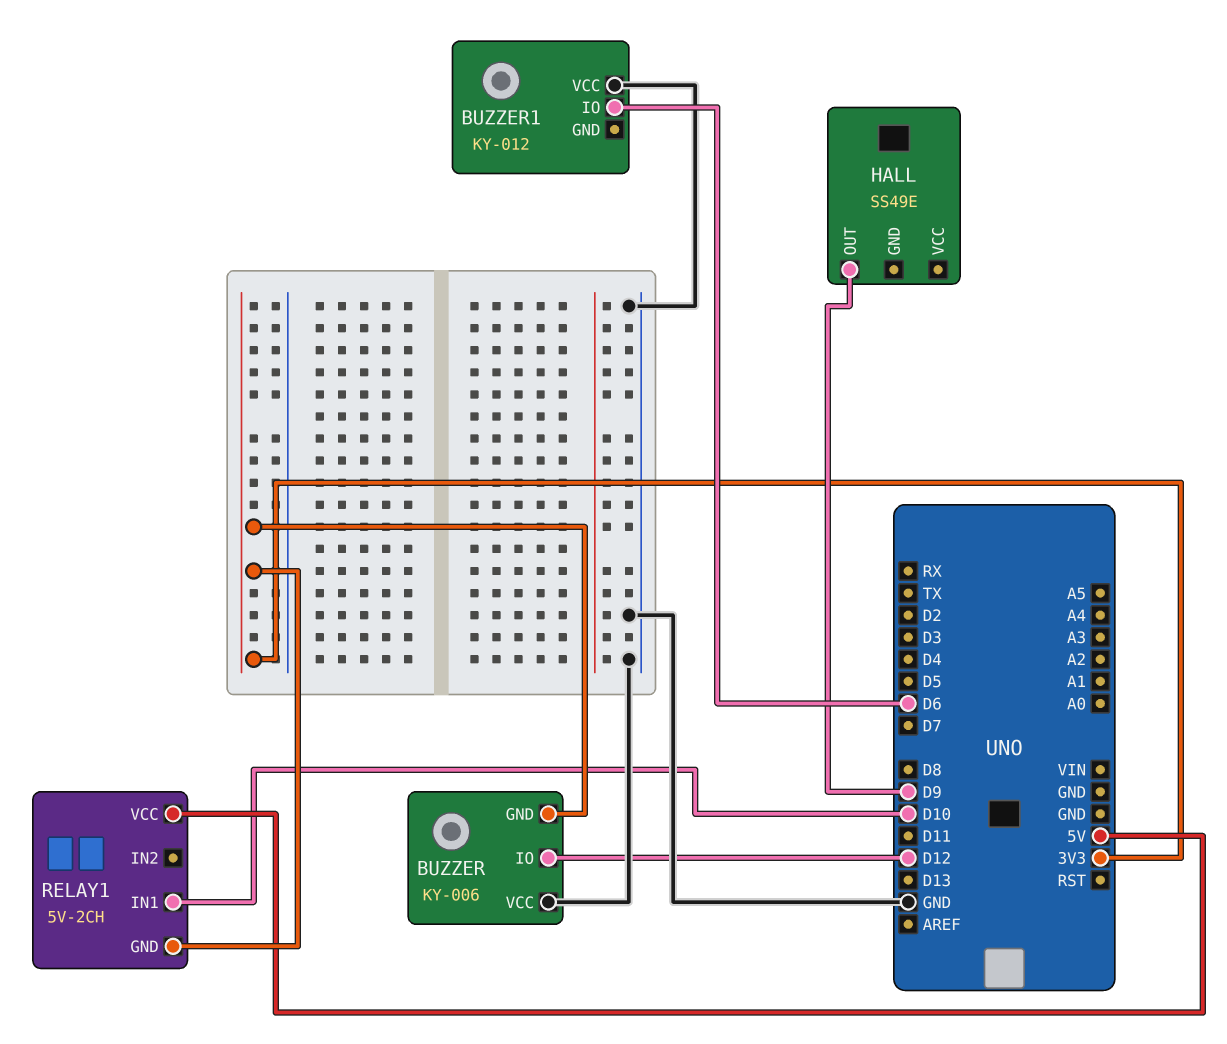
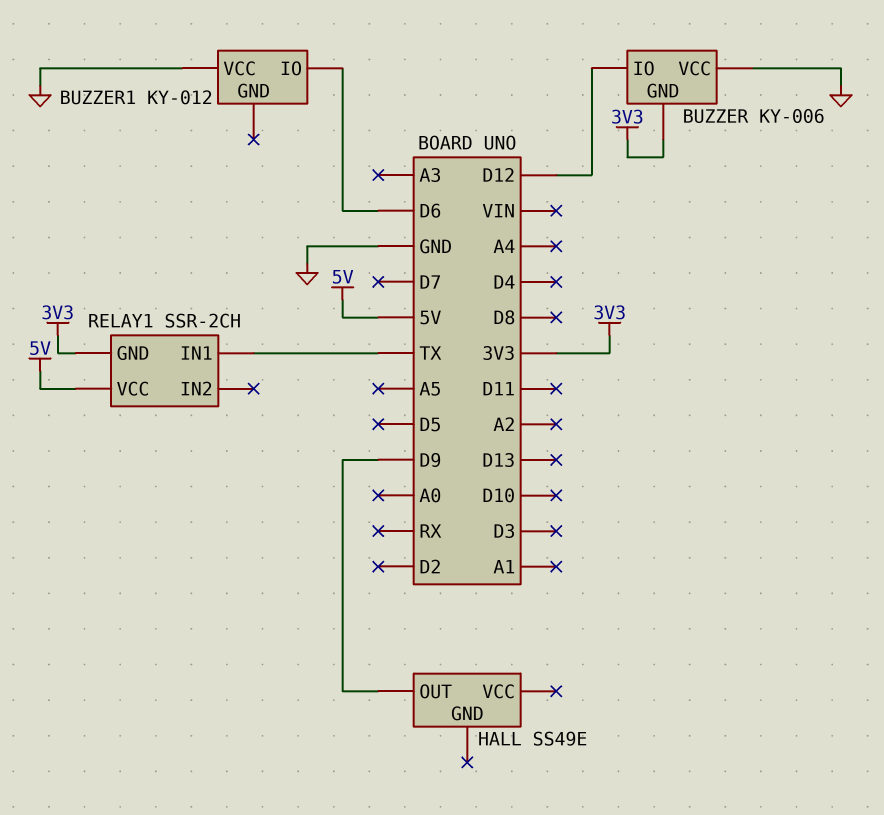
RELAY1: 5V-2CH -> SSR-2CH
RELAY1 pin IN1: D10 -> TX

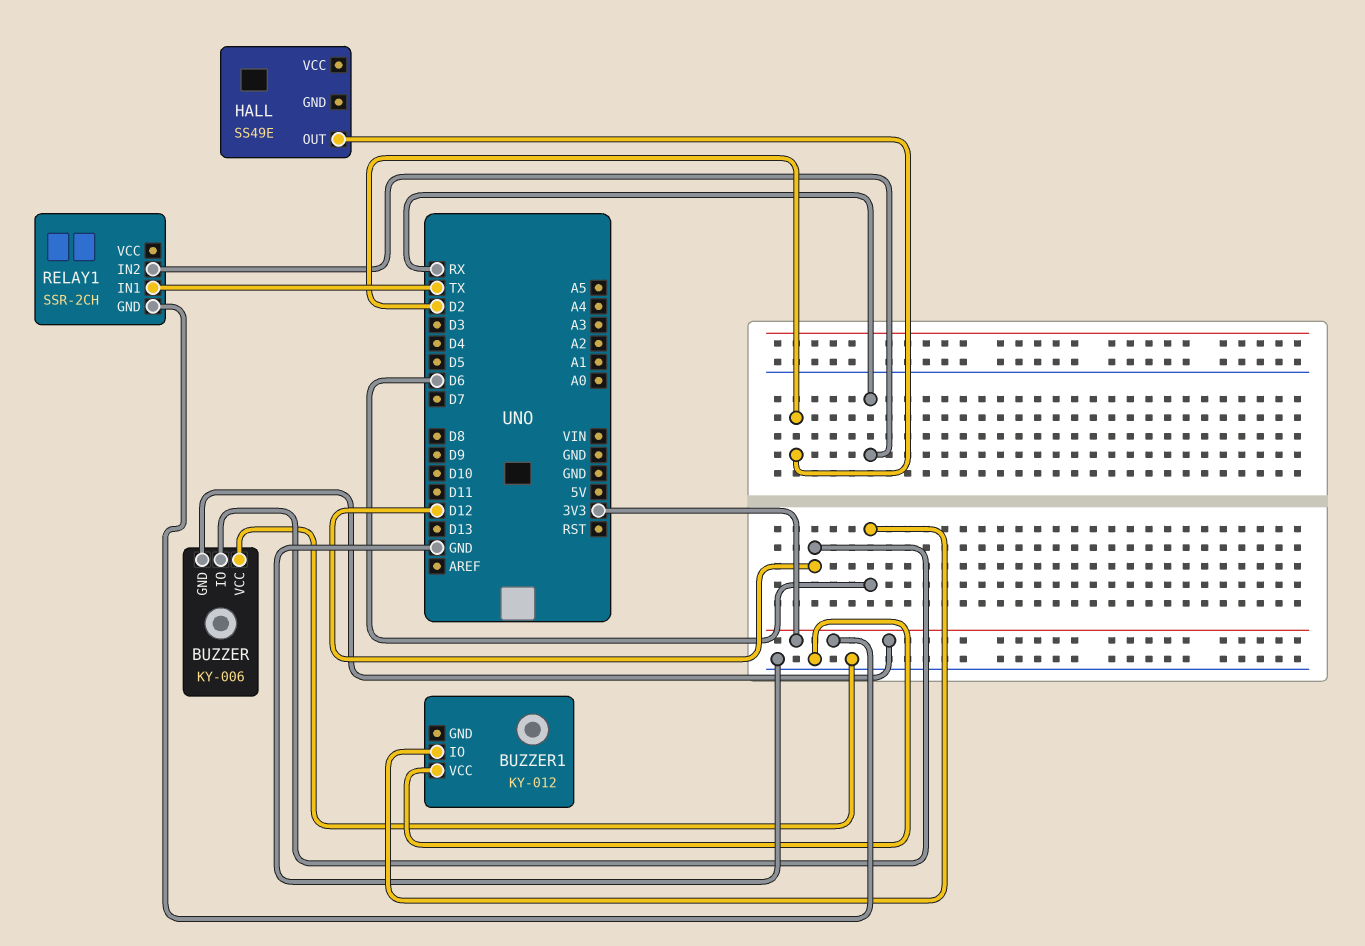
HALL pin OUT: D9 -> D2
RELAY1 pin IN2: none -> RX
RELAY1 pin VCC: 5V -> none

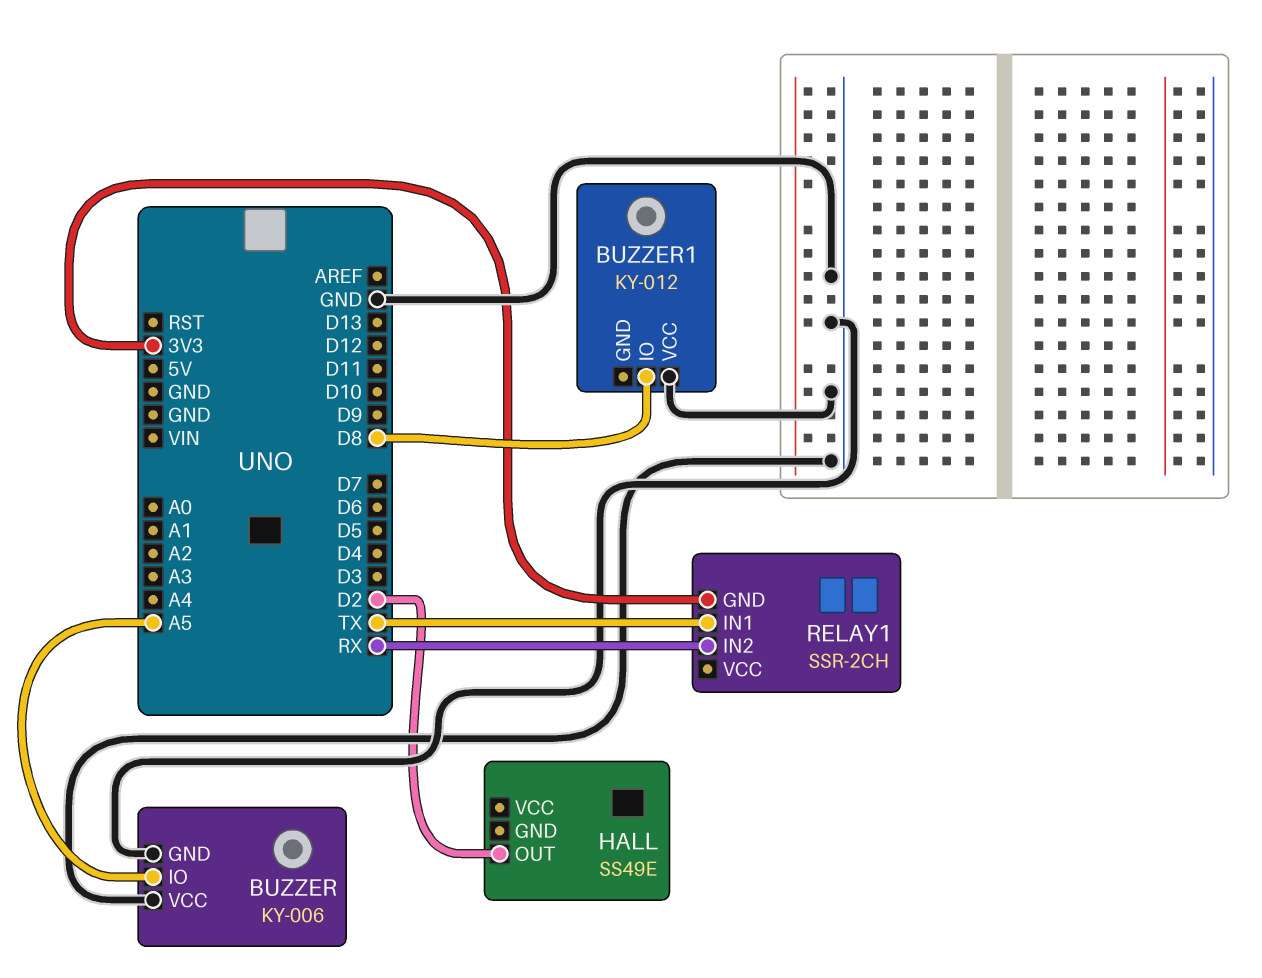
BUZZER pin GND: 3V3 -> GND
BUZZER pin IO: D12 -> A5
BUZZER1 pin IO: D6 -> D8

